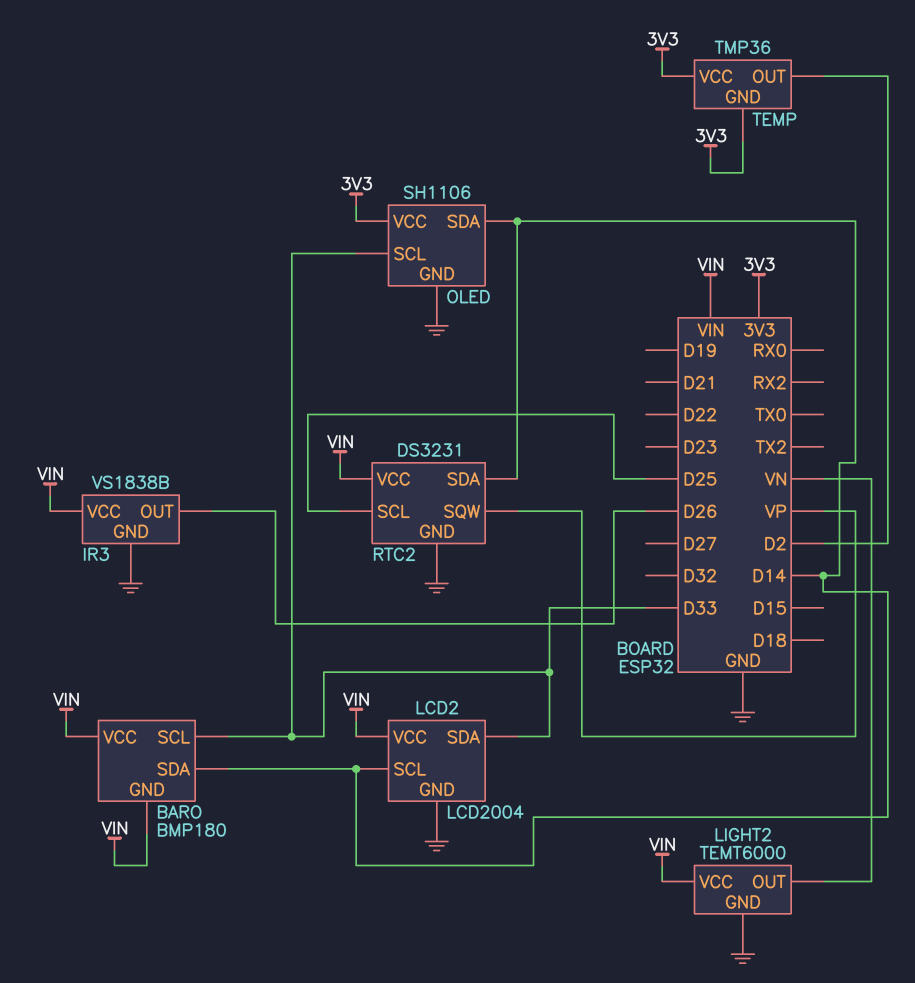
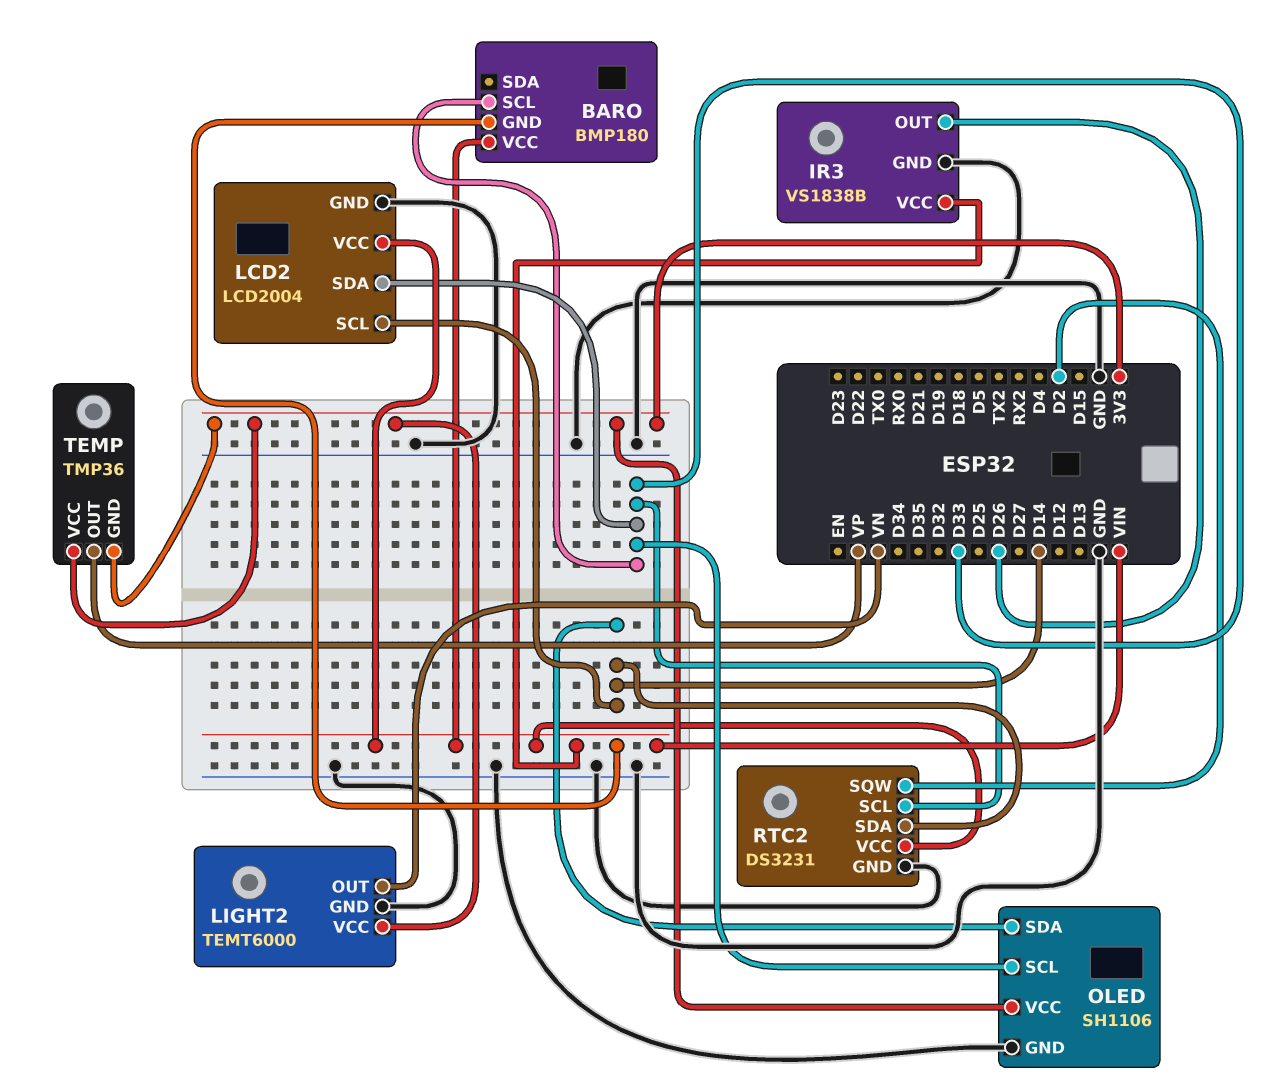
BARO pin SDA: D14 -> none
LIGHT2 pin VCC: VIN -> 3V3
RTC2 pin SCL: D25 -> D33
RTC2 pin SQW: VP -> D2
TEMP pin OUT: D2 -> VP

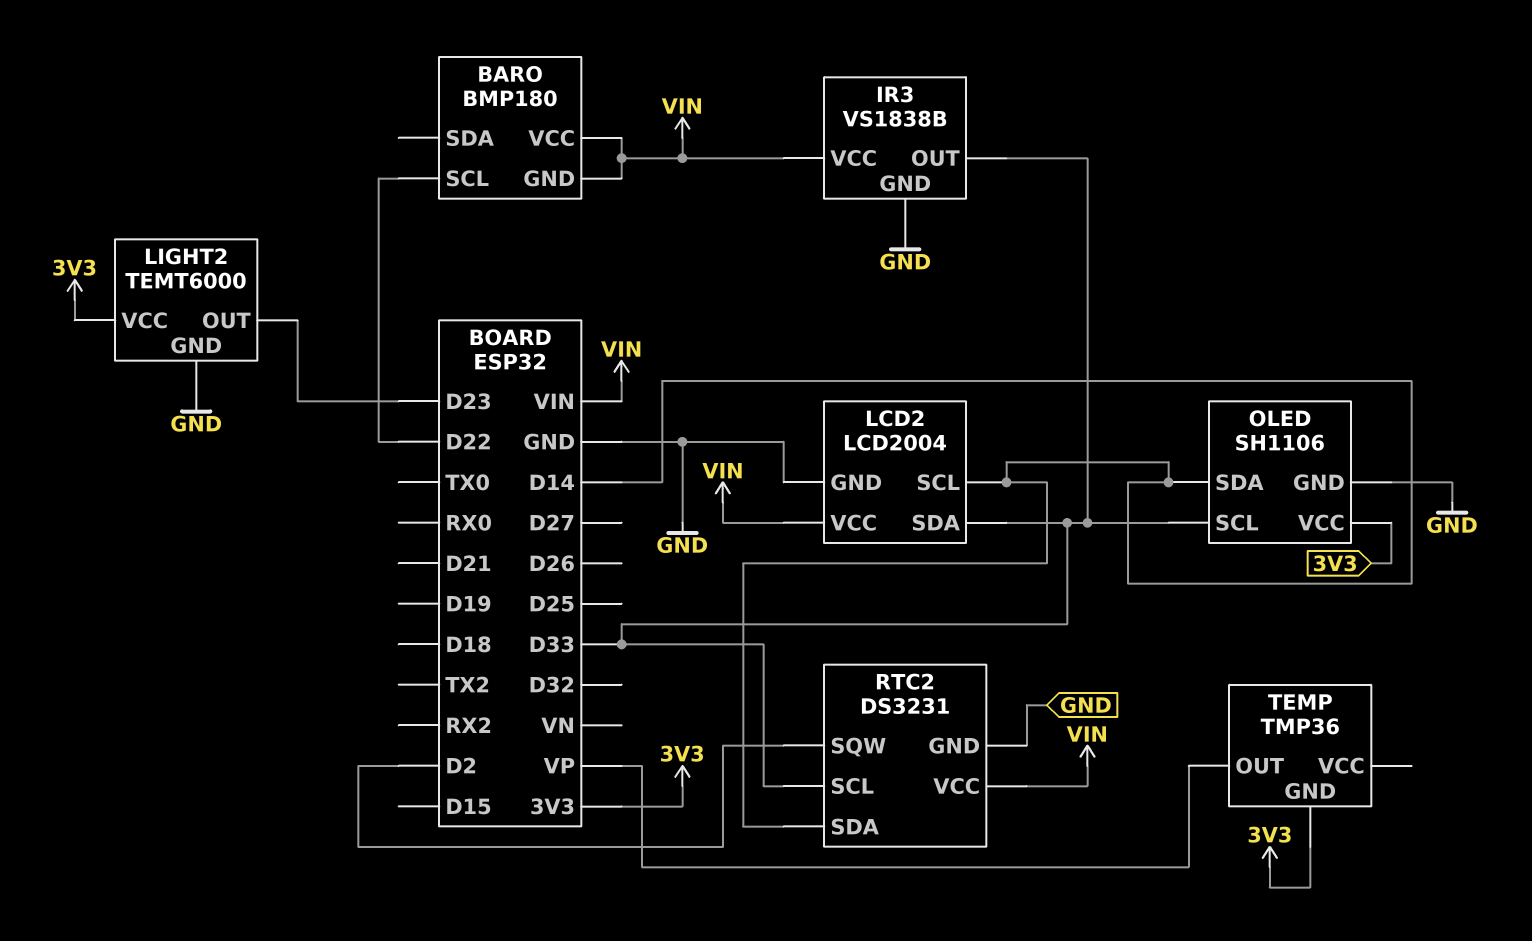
BARO pin SCL: D33 -> D22
IR3 pin OUT: D26 -> D33
LIGHT2 pin OUT: VN -> D23
TEMP pin VCC: 3V3 -> none

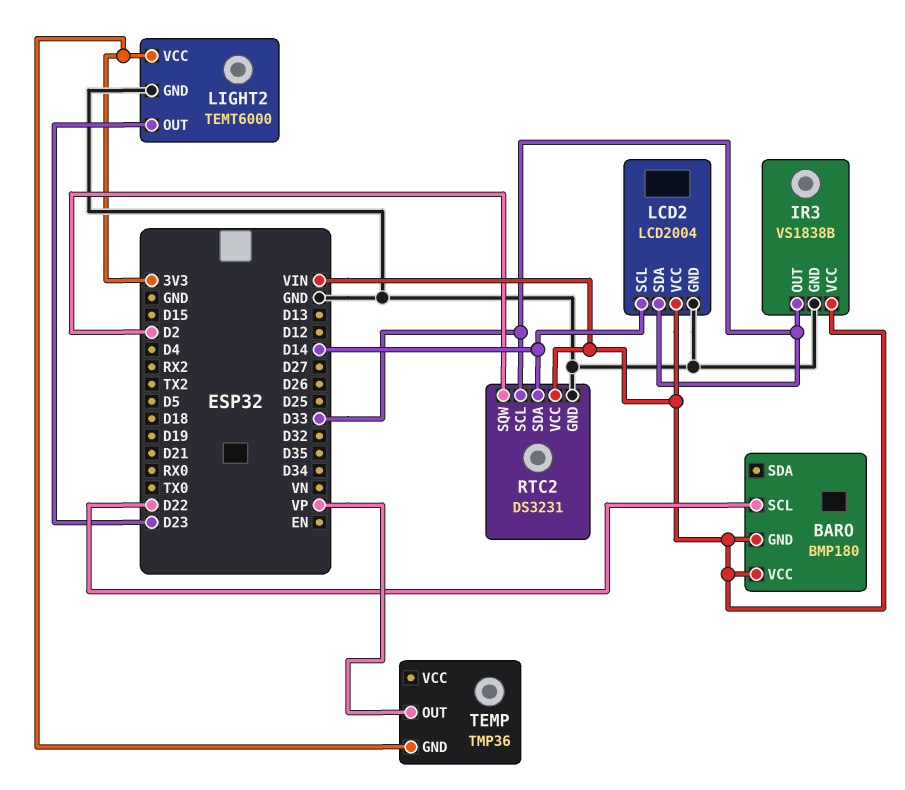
OLED: SH1106 -> none
OLED pin GND: GND -> none
OLED pin SCL: D33 -> none
OLED pin SDA: D14 -> none
OLED pin VCC: 3V3 -> none

